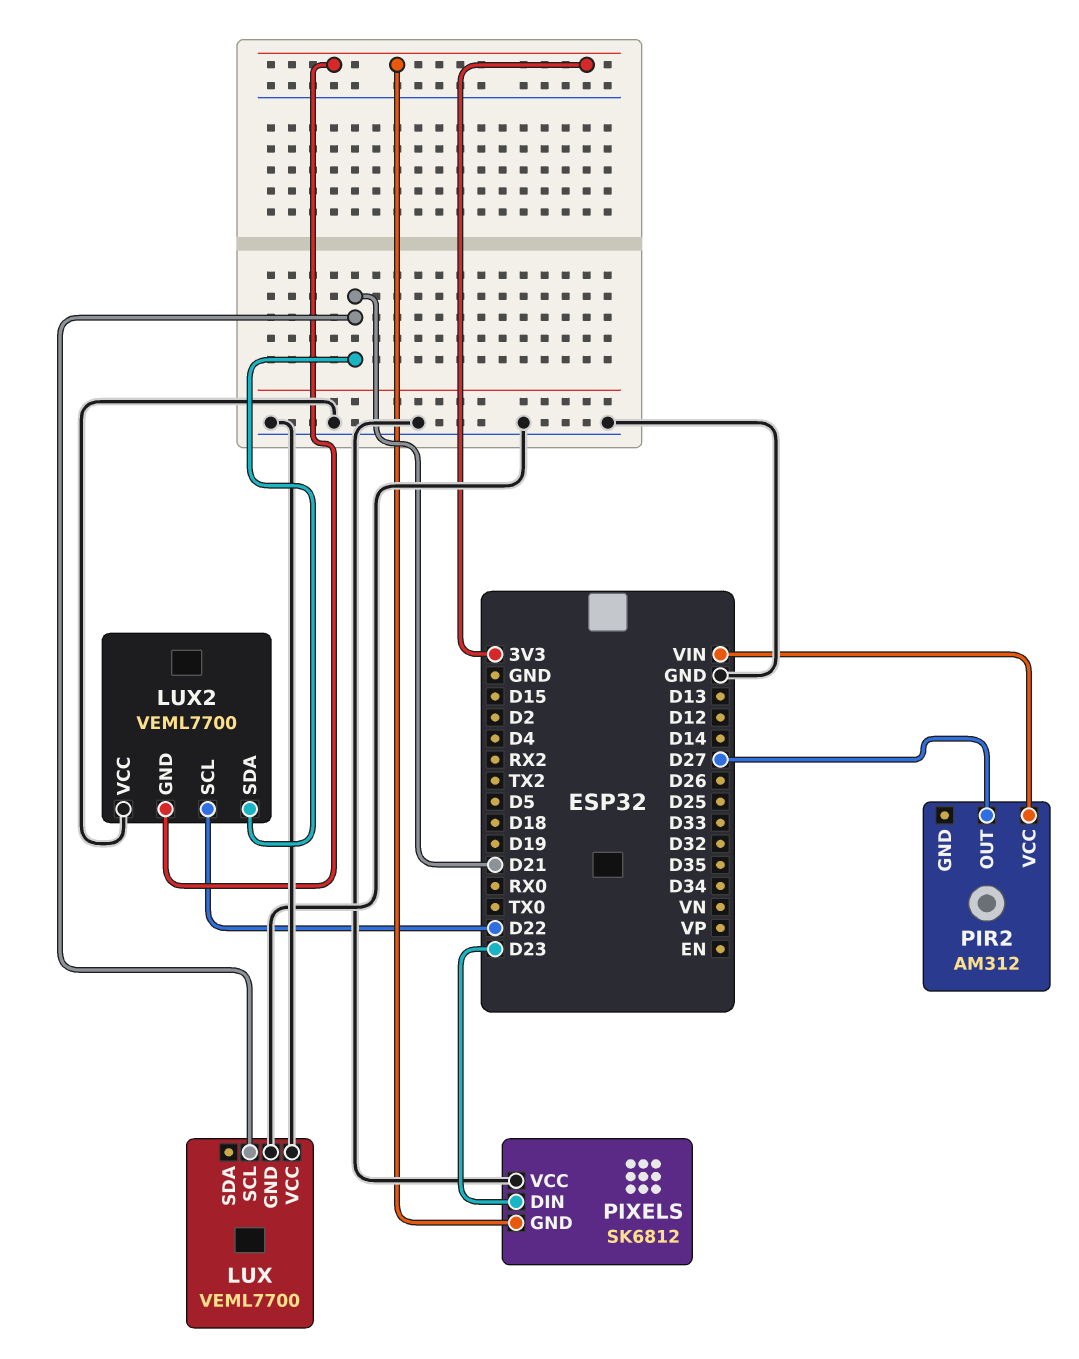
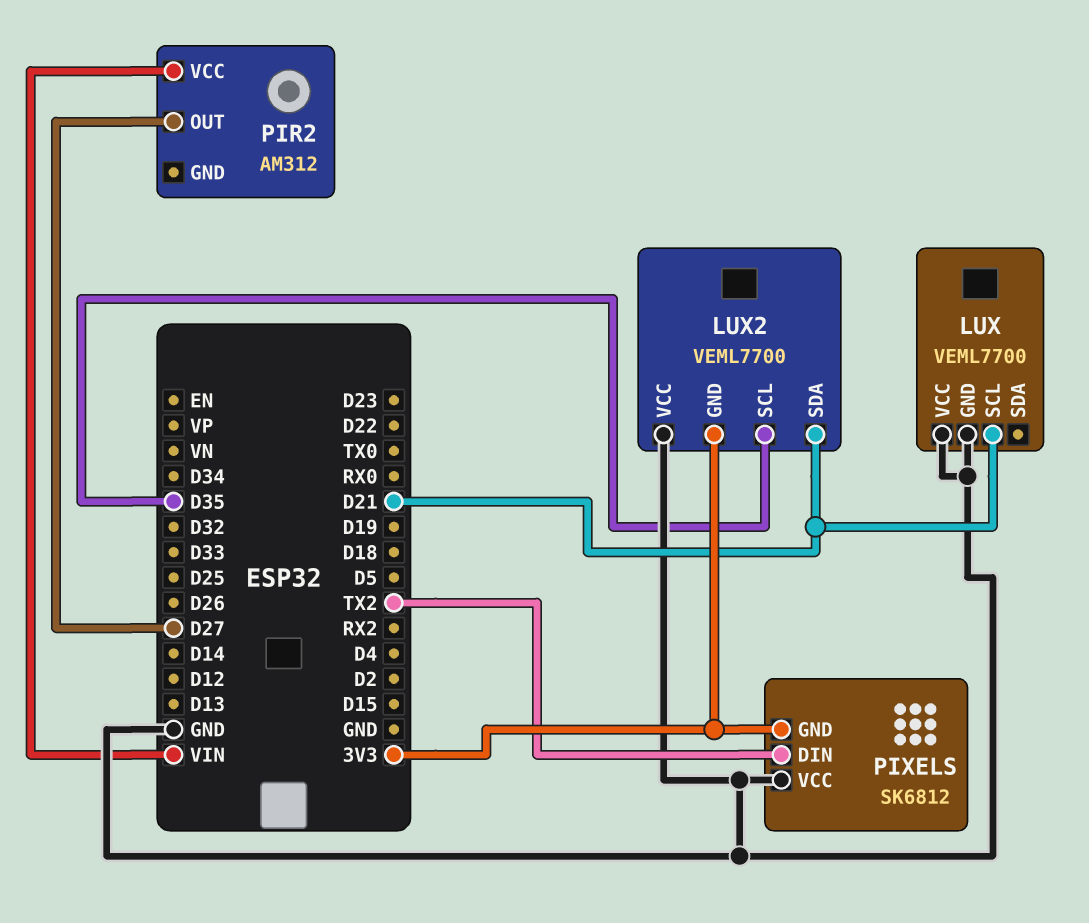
LUX2 pin SCL: D22 -> D35
PIXELS pin DIN: D23 -> TX2

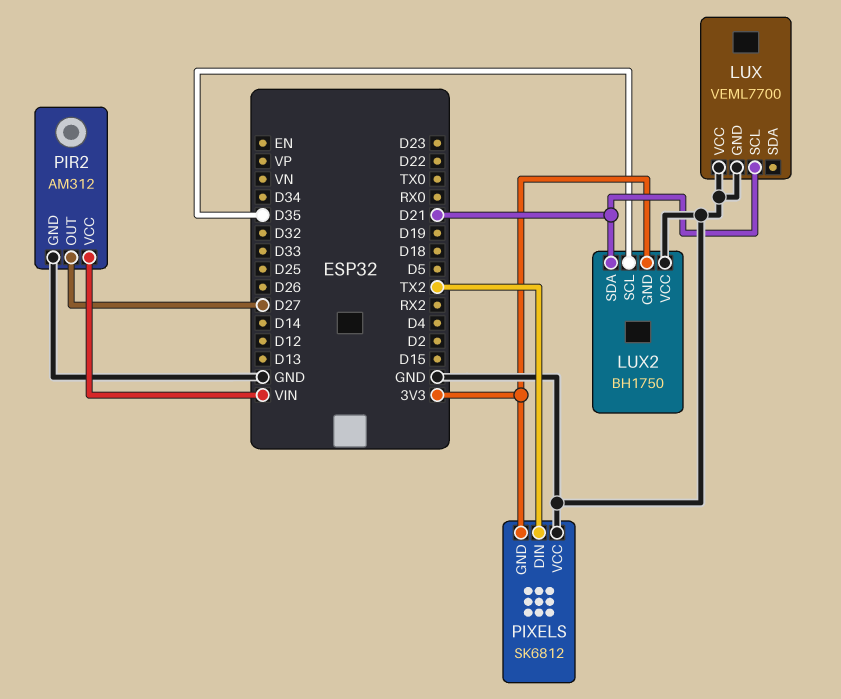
LUX2: VEML7700 -> BH1750
PIR2 pin GND: none -> GND

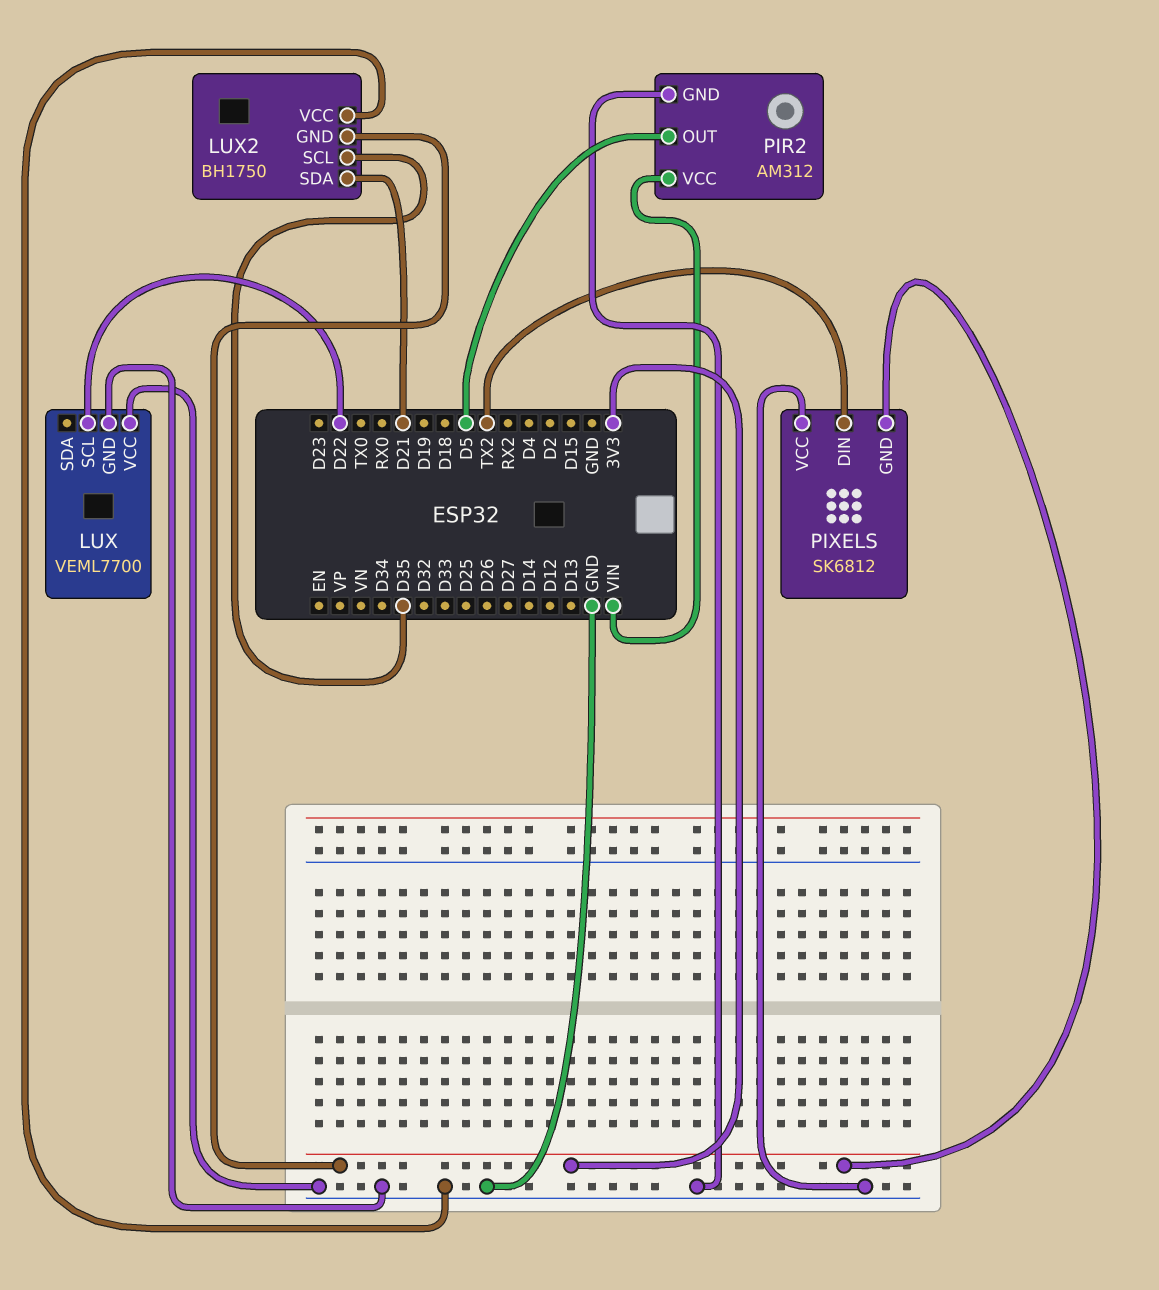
LUX pin SCL: D21 -> D22
PIR2 pin OUT: D27 -> D5

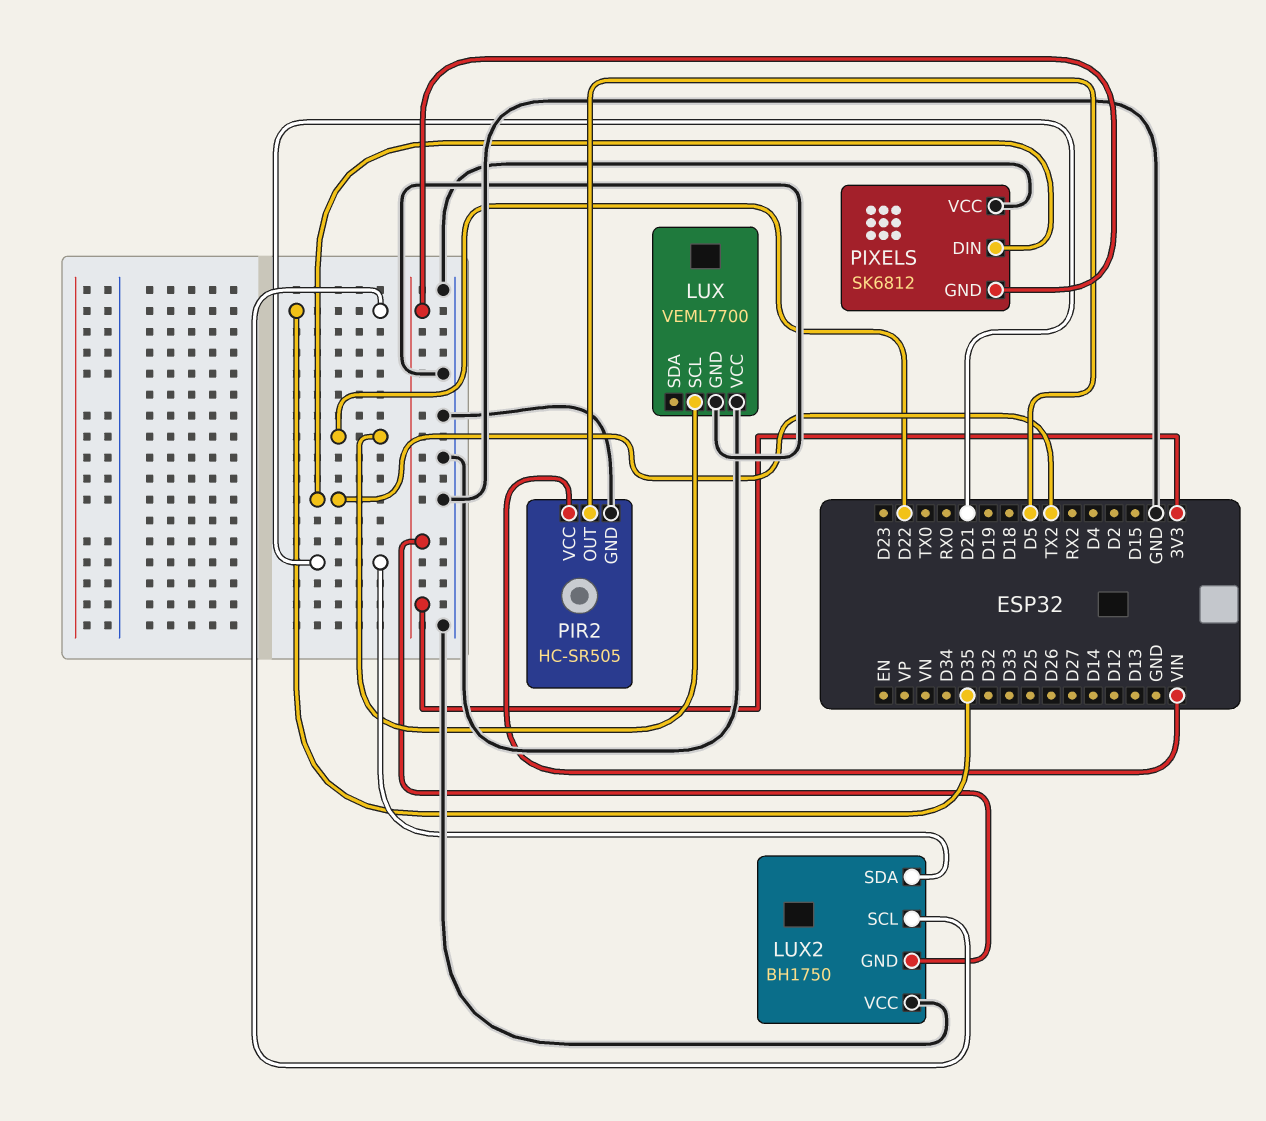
PIR2: AM312 -> HC-SR505

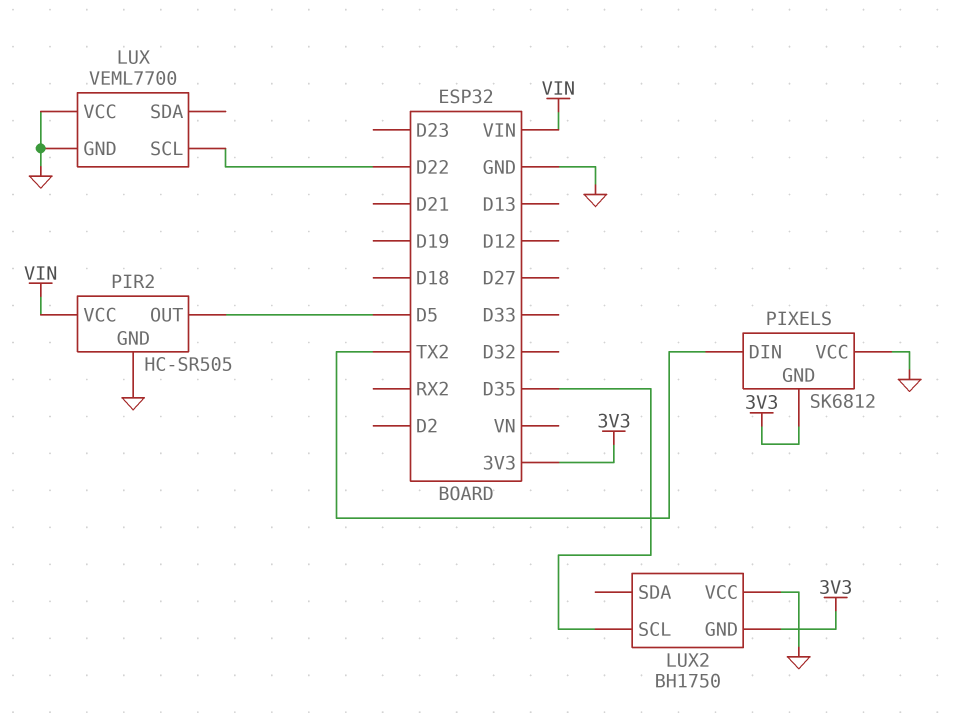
LUX2 pin SDA: D21 -> none

